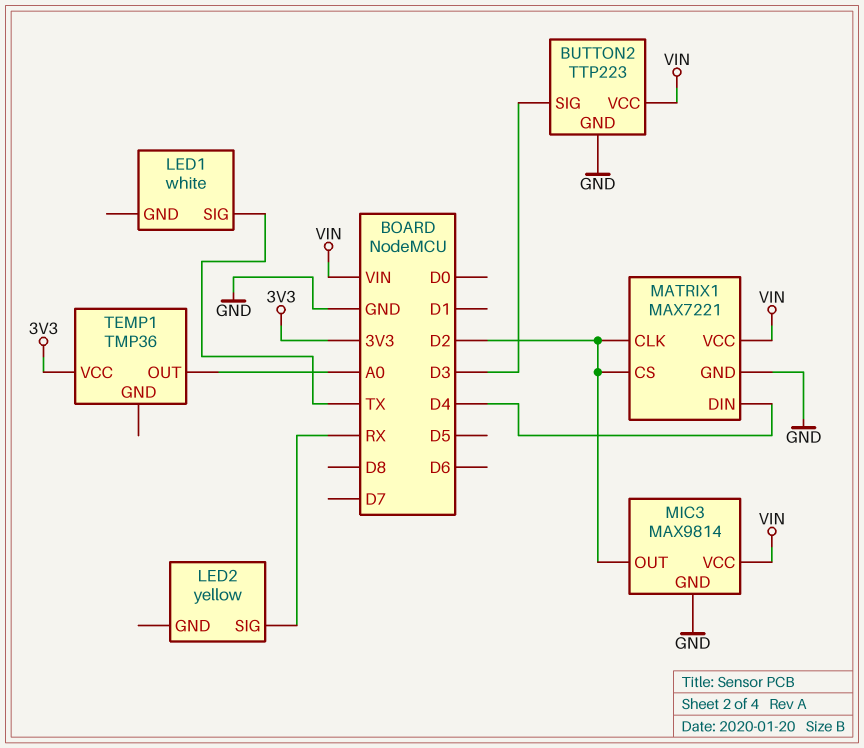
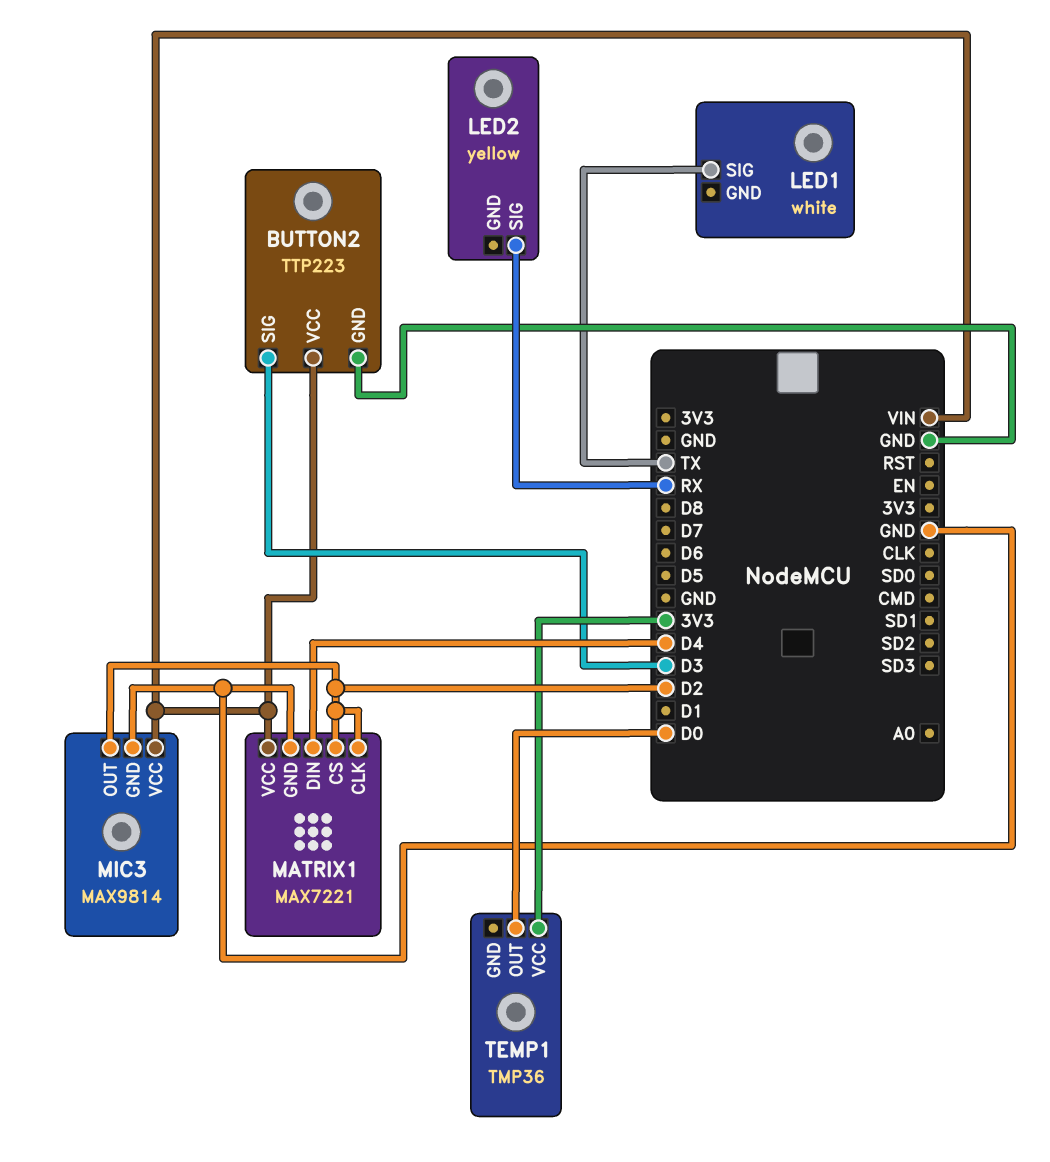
TEMP1 pin OUT: A0 -> D0

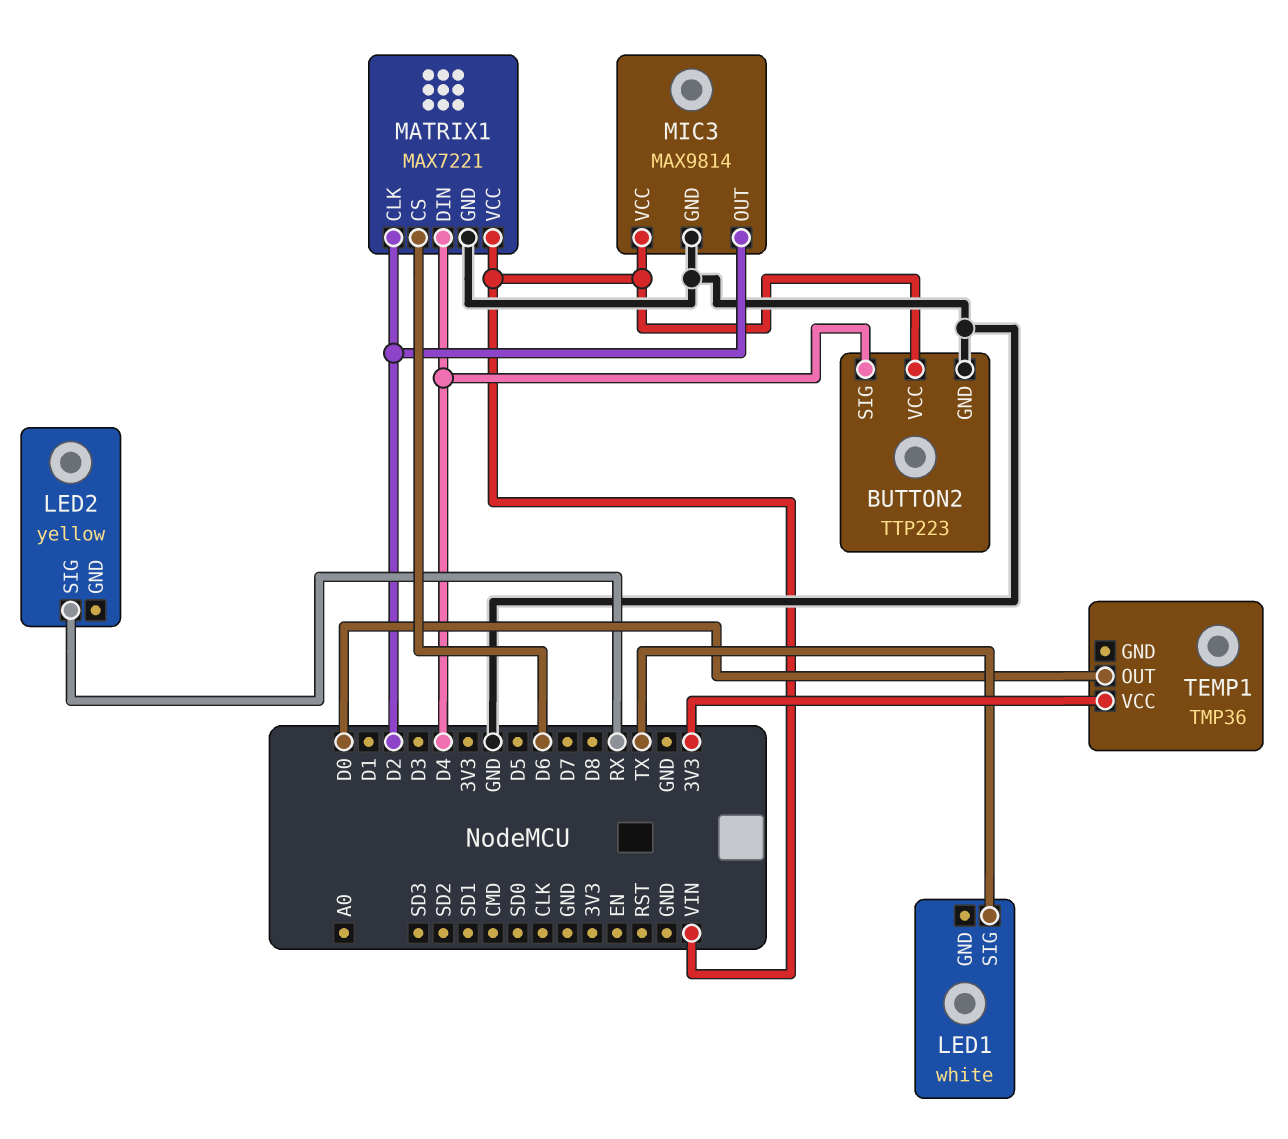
BUTTON2 pin SIG: D3 -> D4
MATRIX1 pin CS: D2 -> D6

